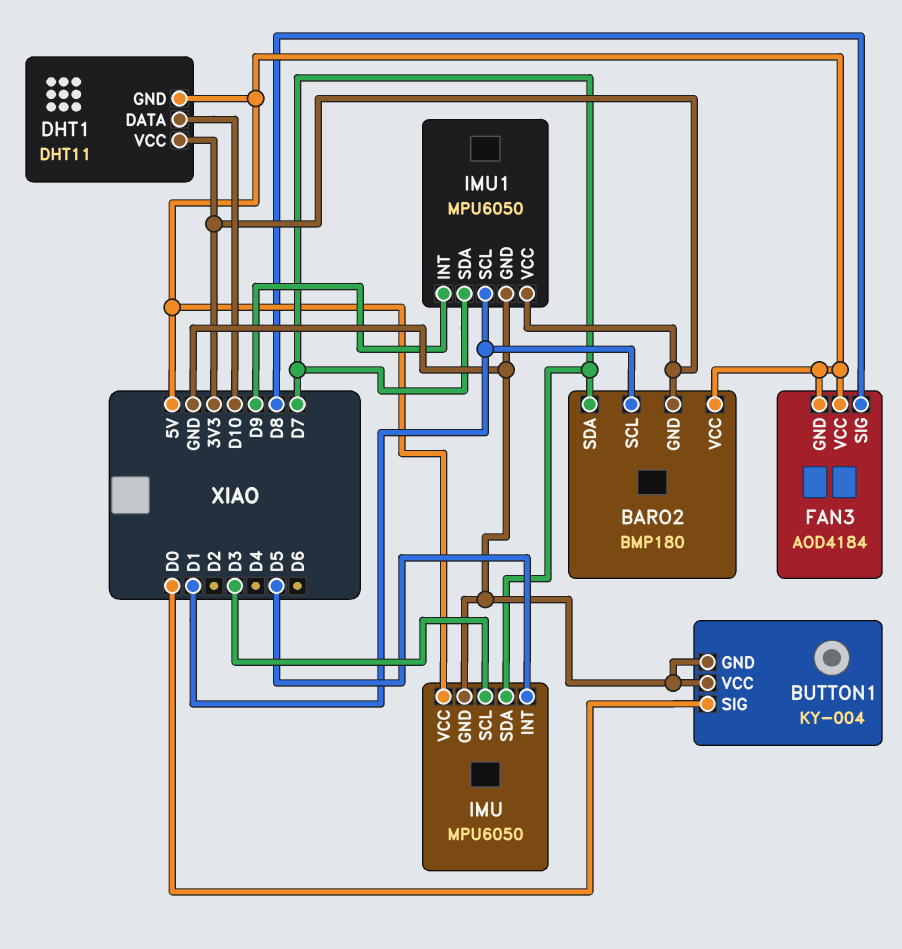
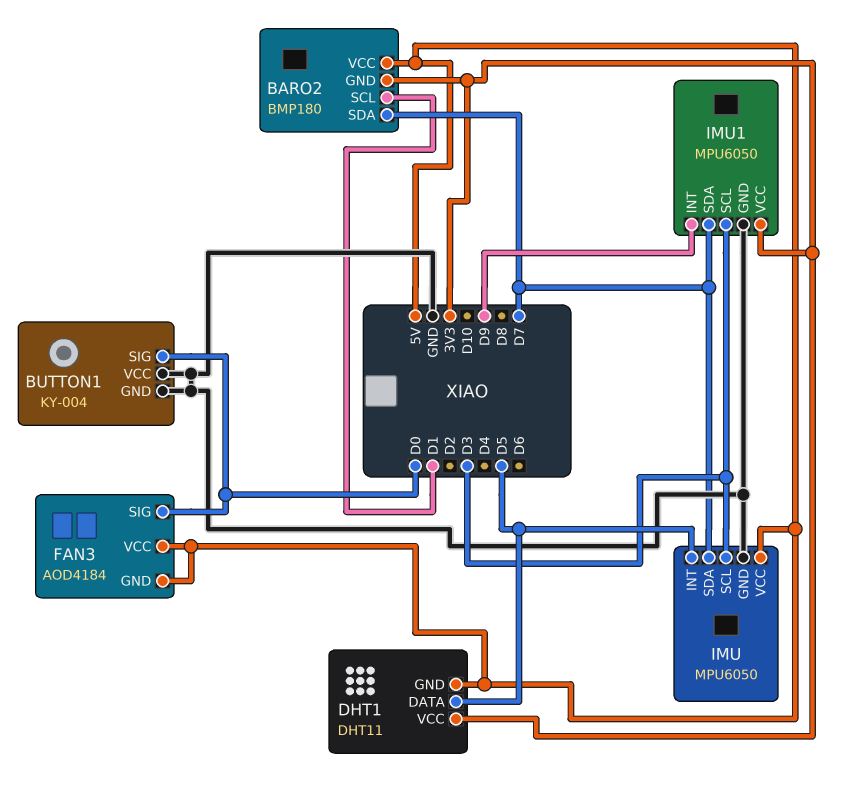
DHT1 pin DATA: D10 -> D5
FAN3 pin SIG: D8 -> D0
IMU1 pin SCL: D1 -> D3

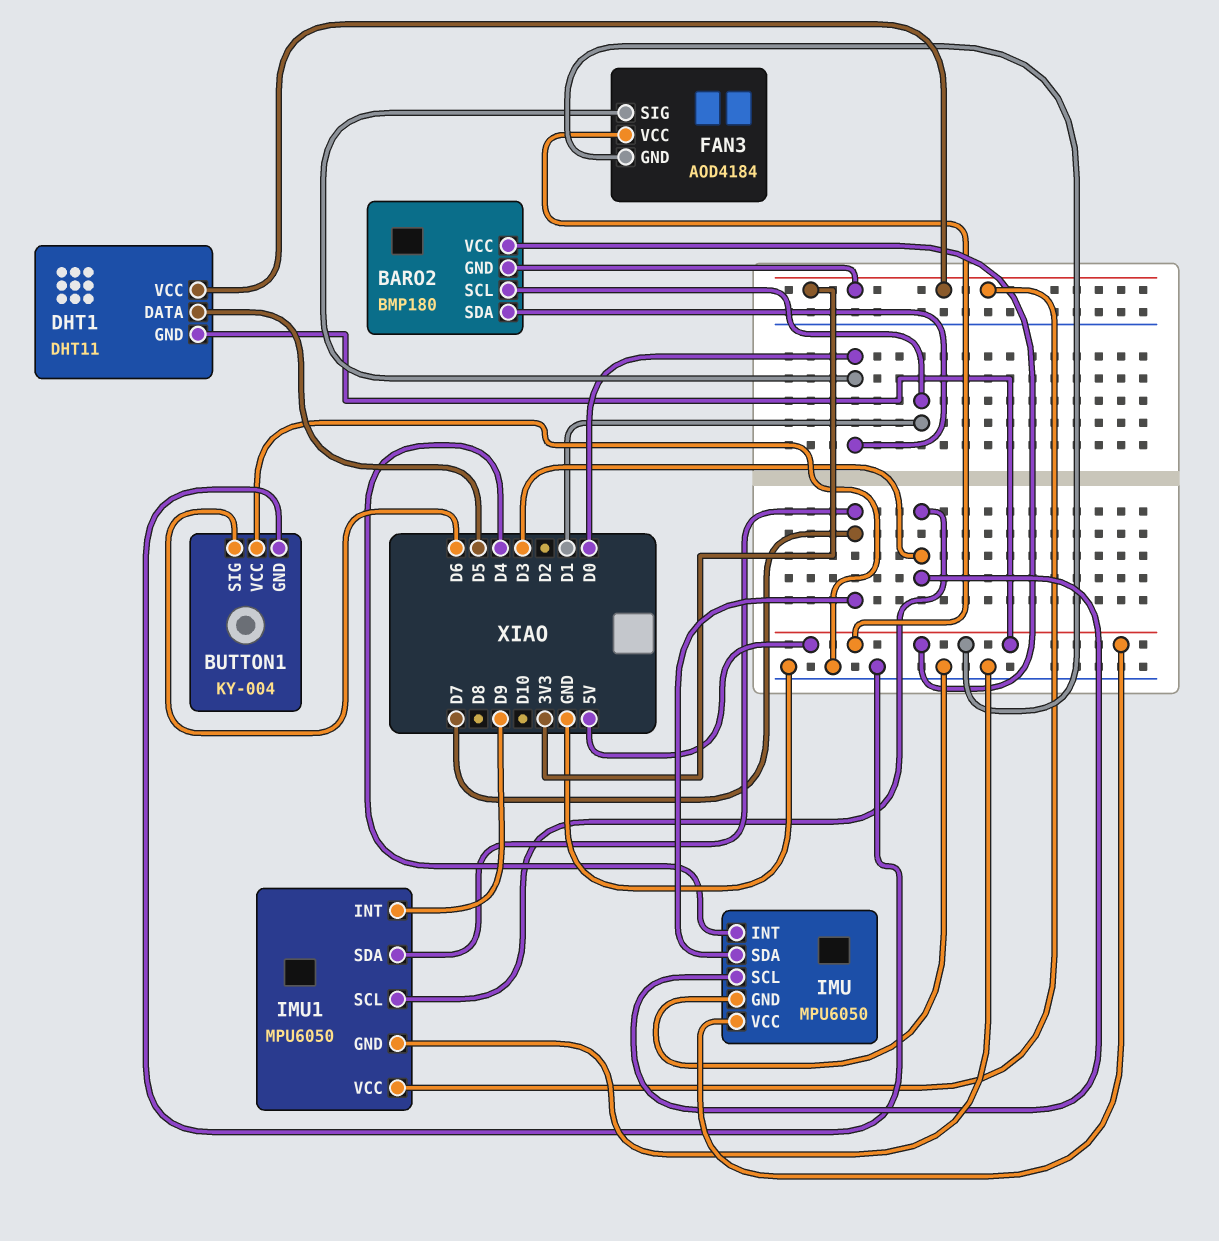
BARO2 pin SDA: D7 -> D0
BUTTON1 pin SIG: D0 -> D6
IMU pin INT: D5 -> D4

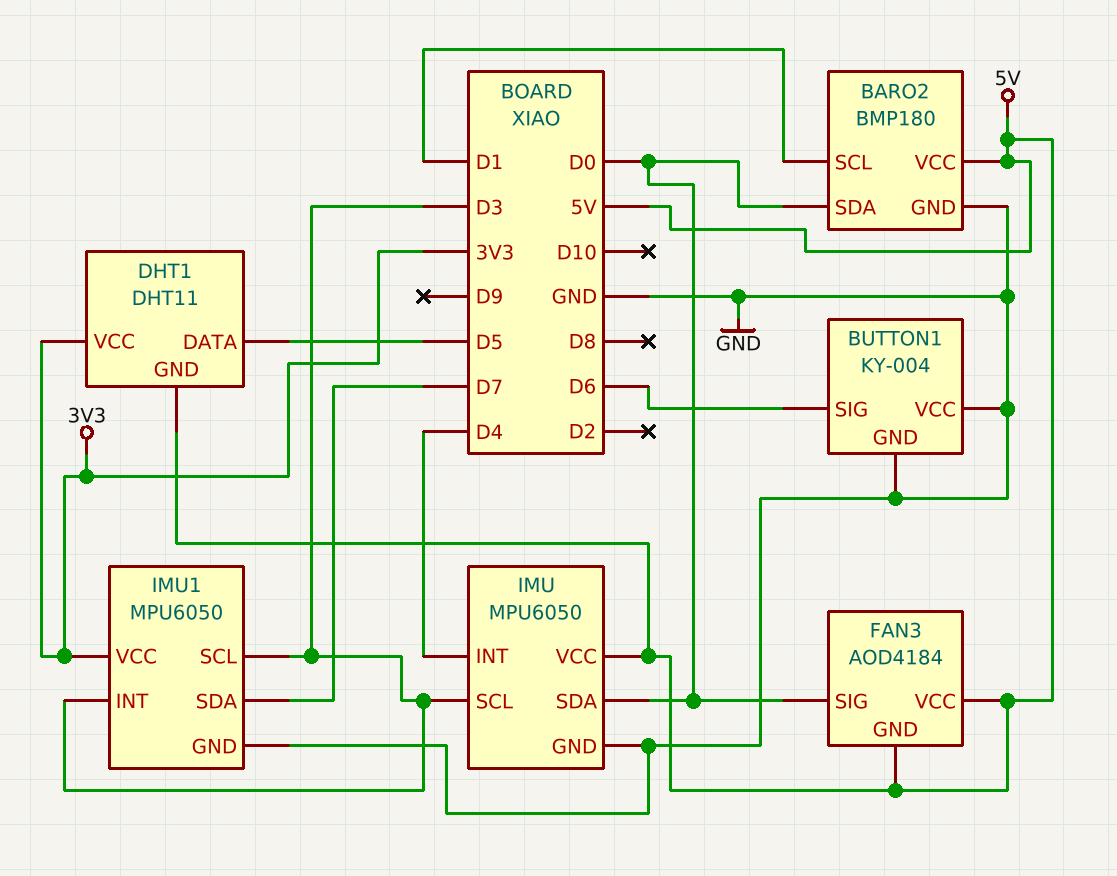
BARO2 pin GND: 3V3 -> GND
IMU pin SDA: D7 -> D0
IMU1 pin INT: D9 -> D3

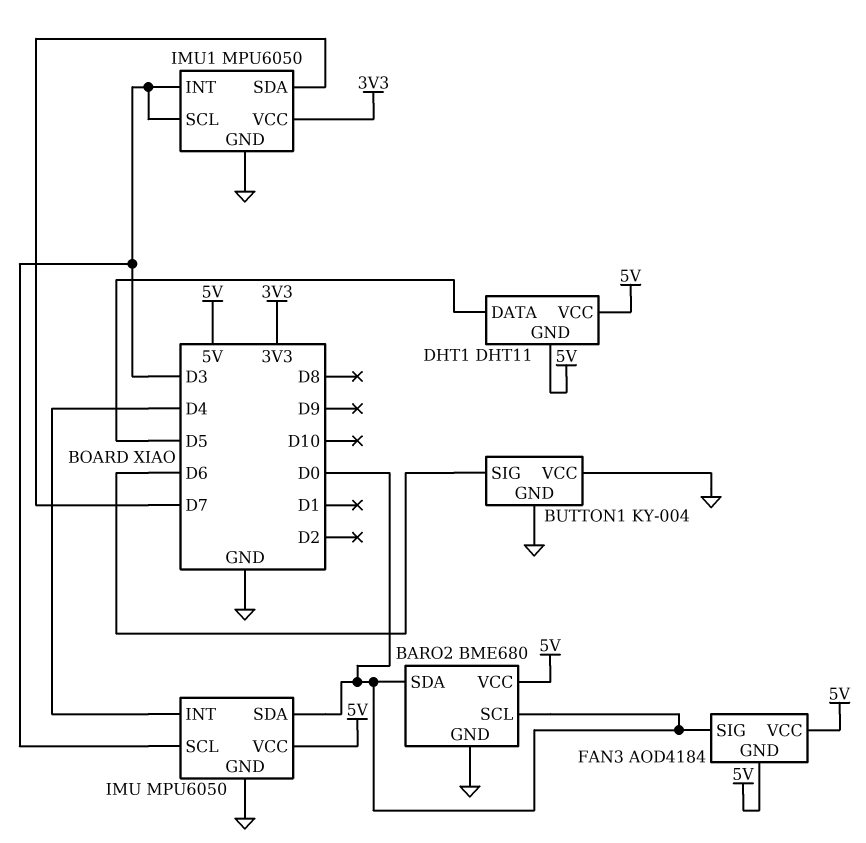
BARO2: BMP180 -> BME680
BARO2 pin SCL: D1 -> D0
DHT1 pin VCC: 3V3 -> 5V

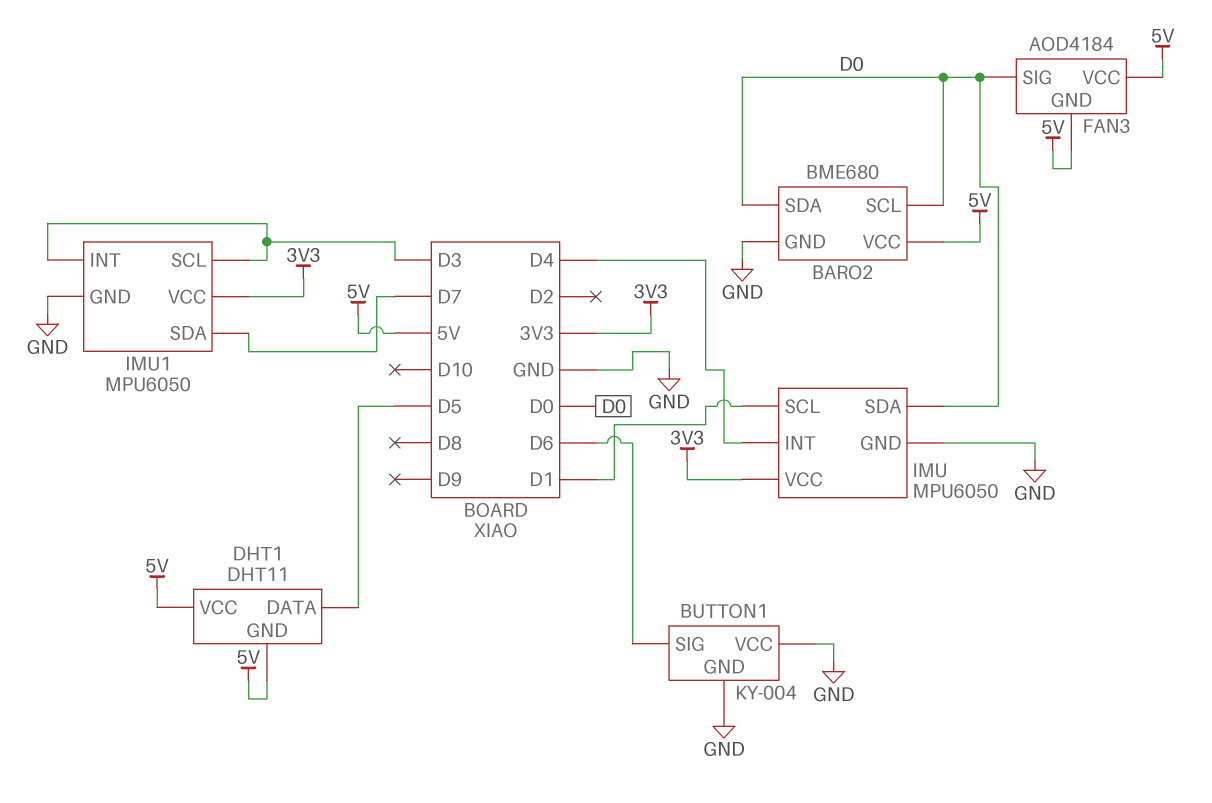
IMU pin SCL: D3 -> D1
IMU pin VCC: 5V -> 3V3

